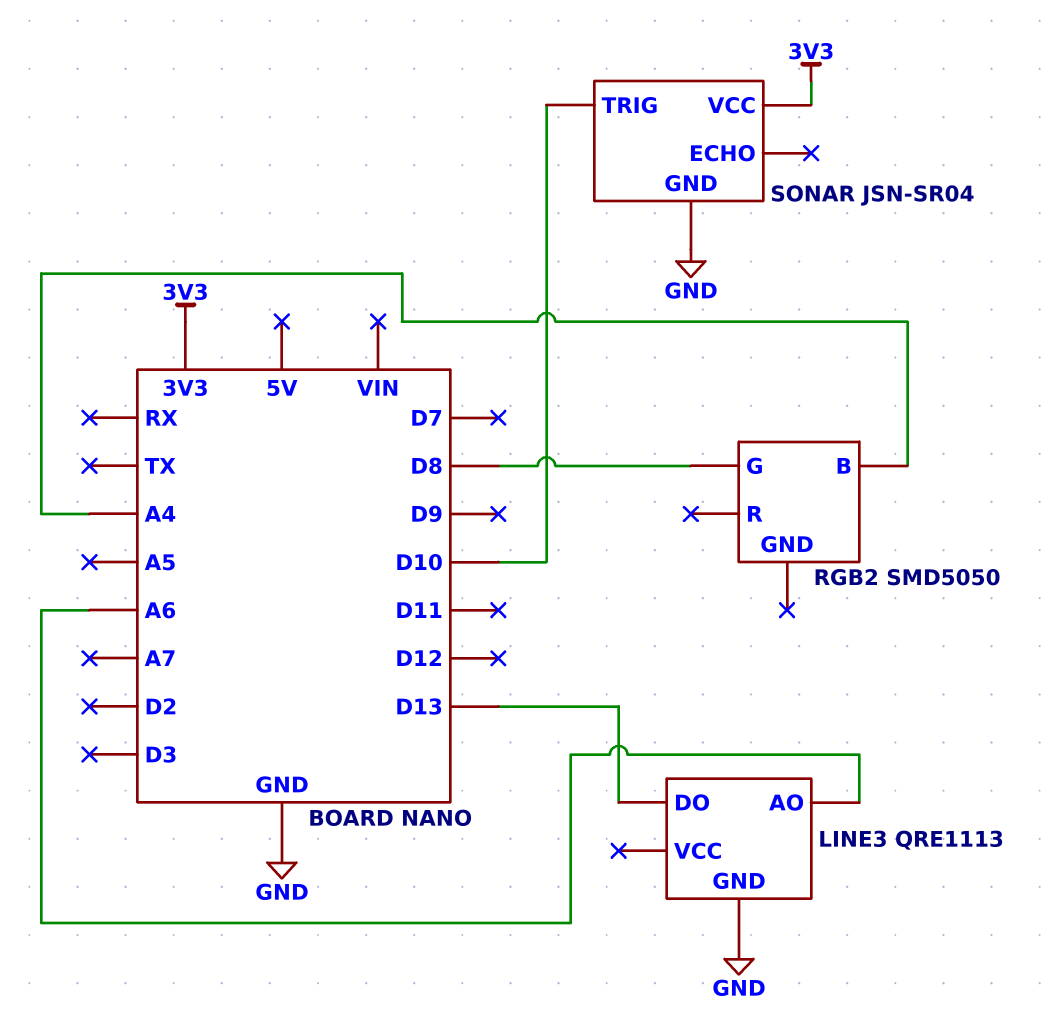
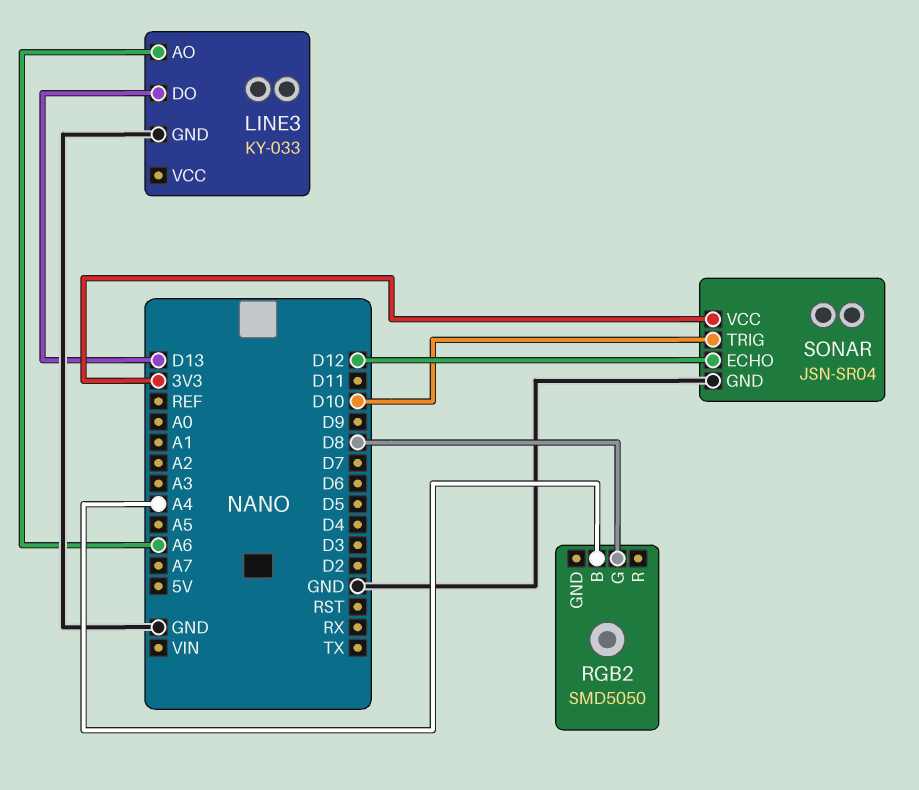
LINE3: QRE1113 -> KY-033
SONAR pin ECHO: none -> D12

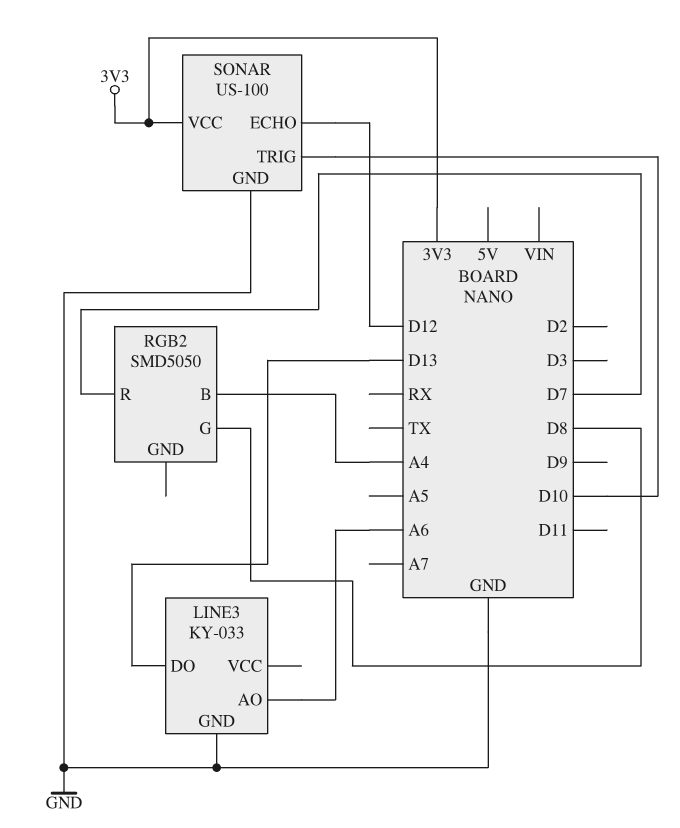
RGB2 pin R: none -> D7
SONAR: JSN-SR04 -> US-100

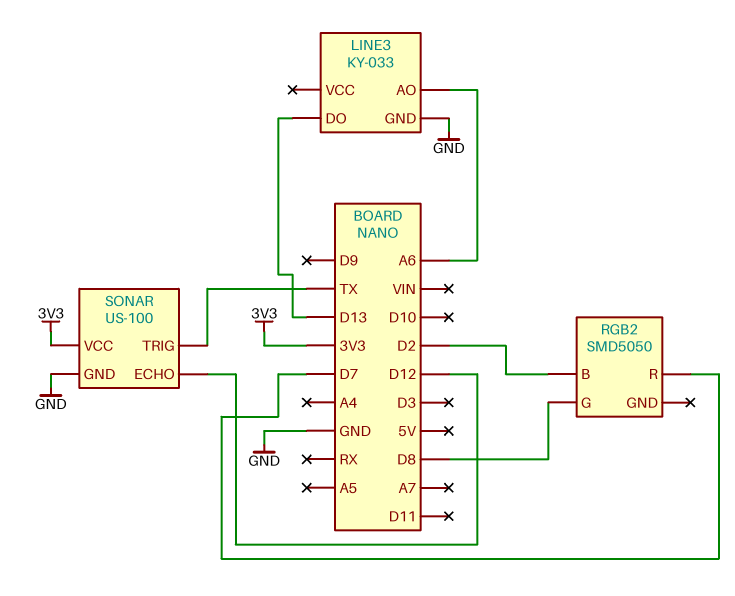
RGB2 pin B: A4 -> D2
SONAR pin TRIG: D10 -> TX

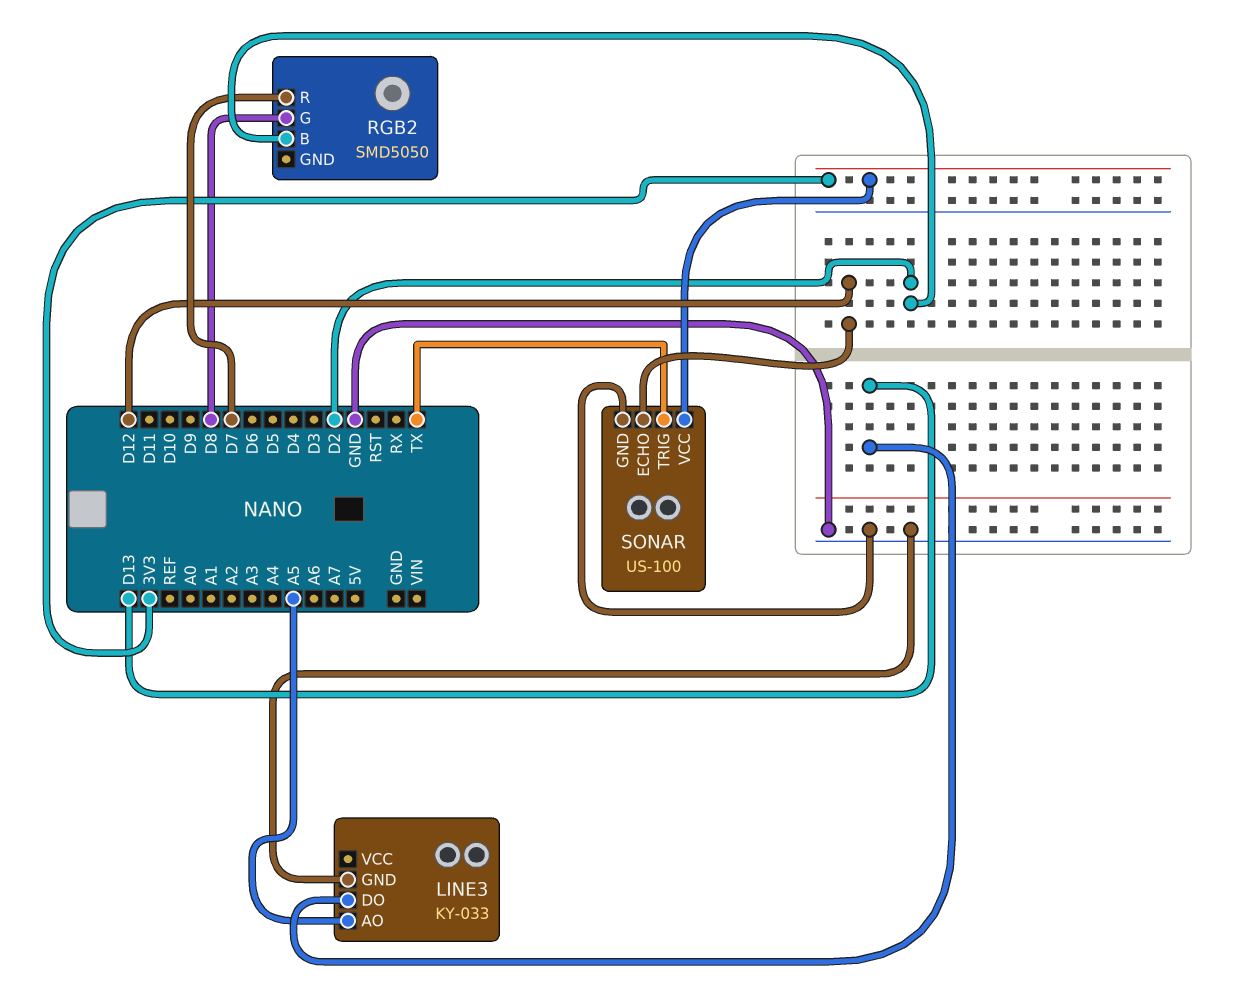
LINE3 pin AO: A6 -> A5

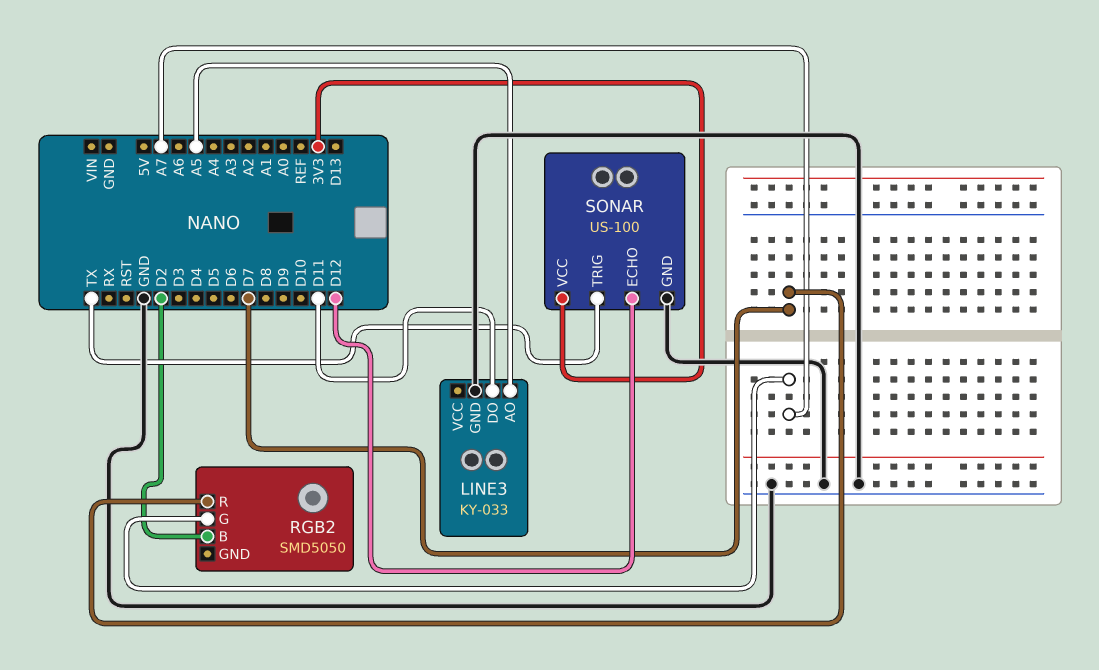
LINE3 pin DO: D13 -> D11
RGB2 pin G: D8 -> A7

